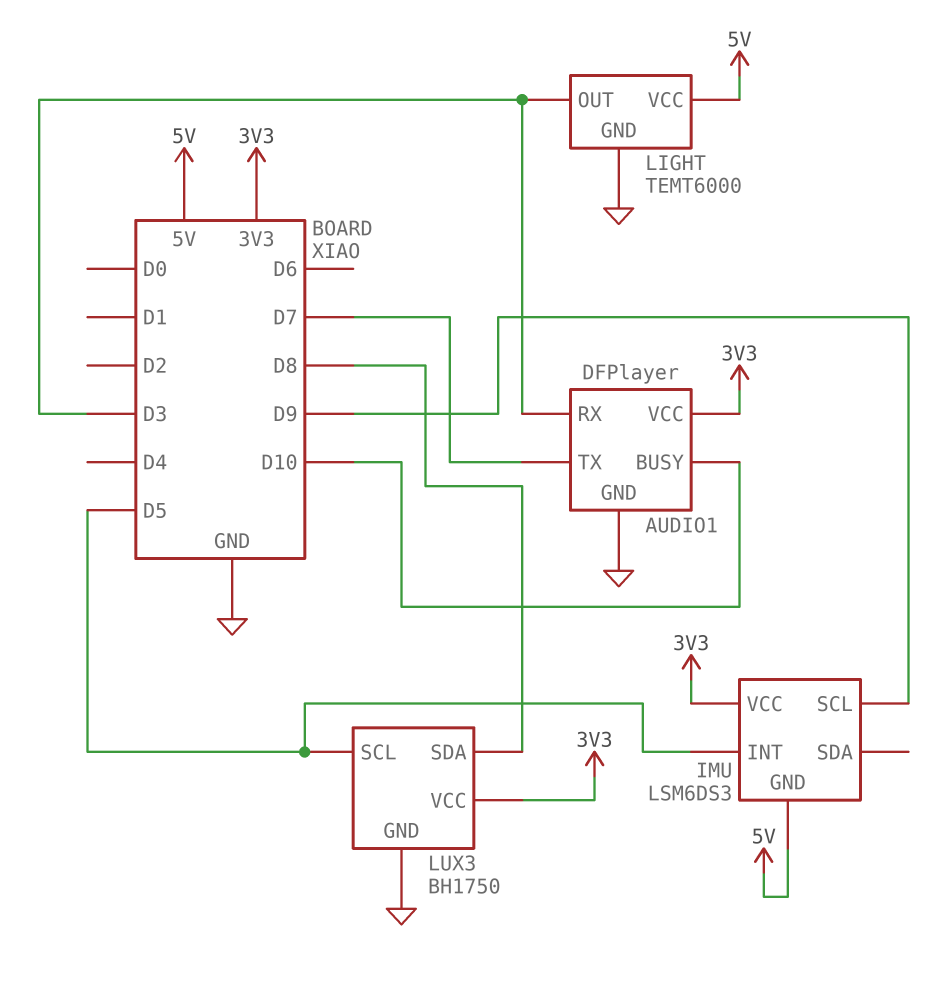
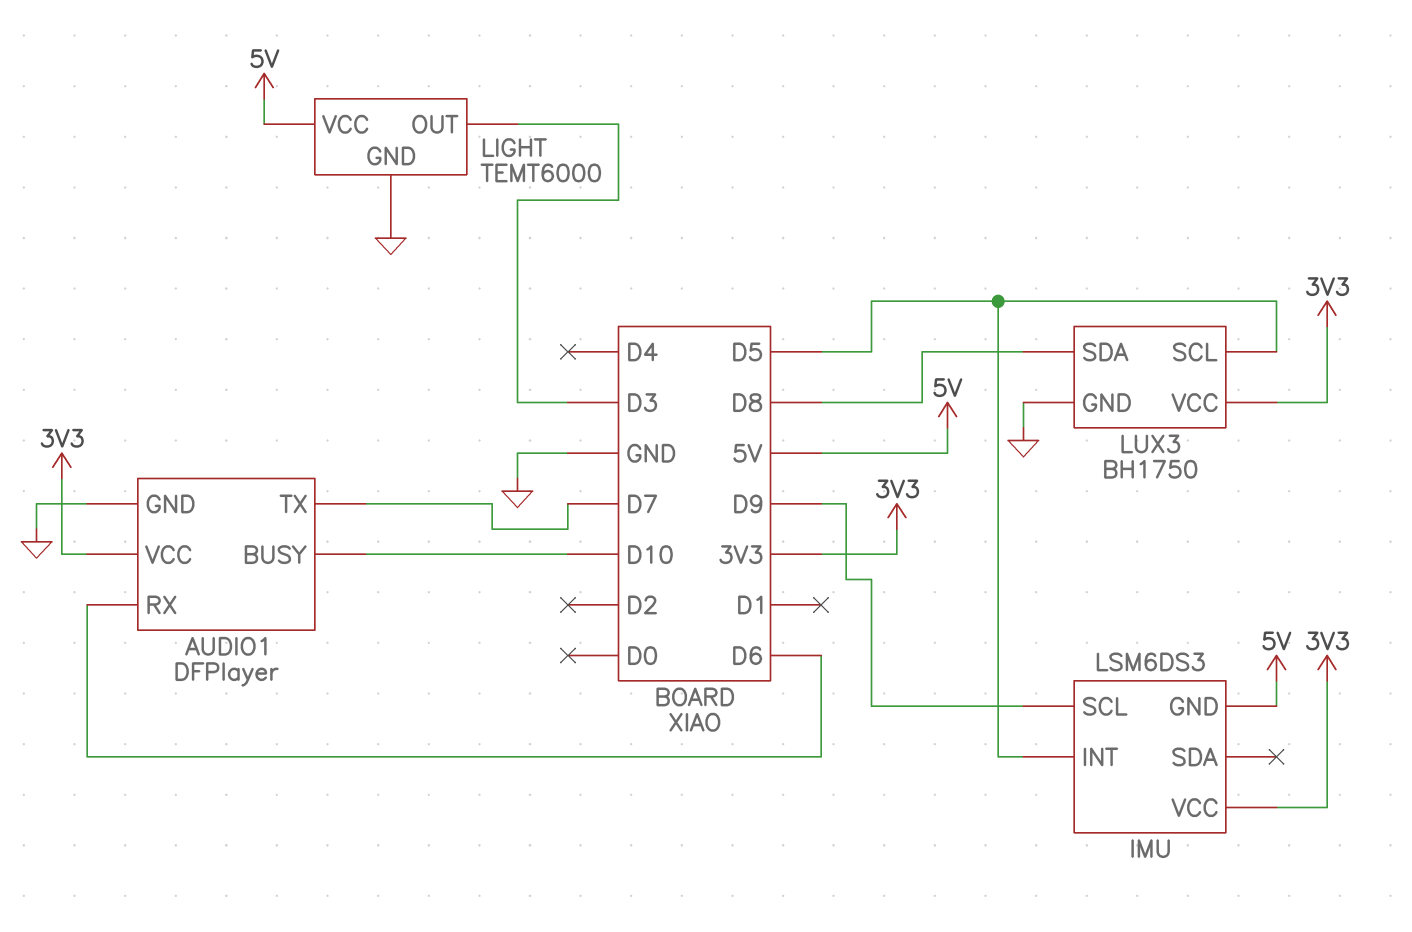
AUDIO1 pin RX: D3 -> D6

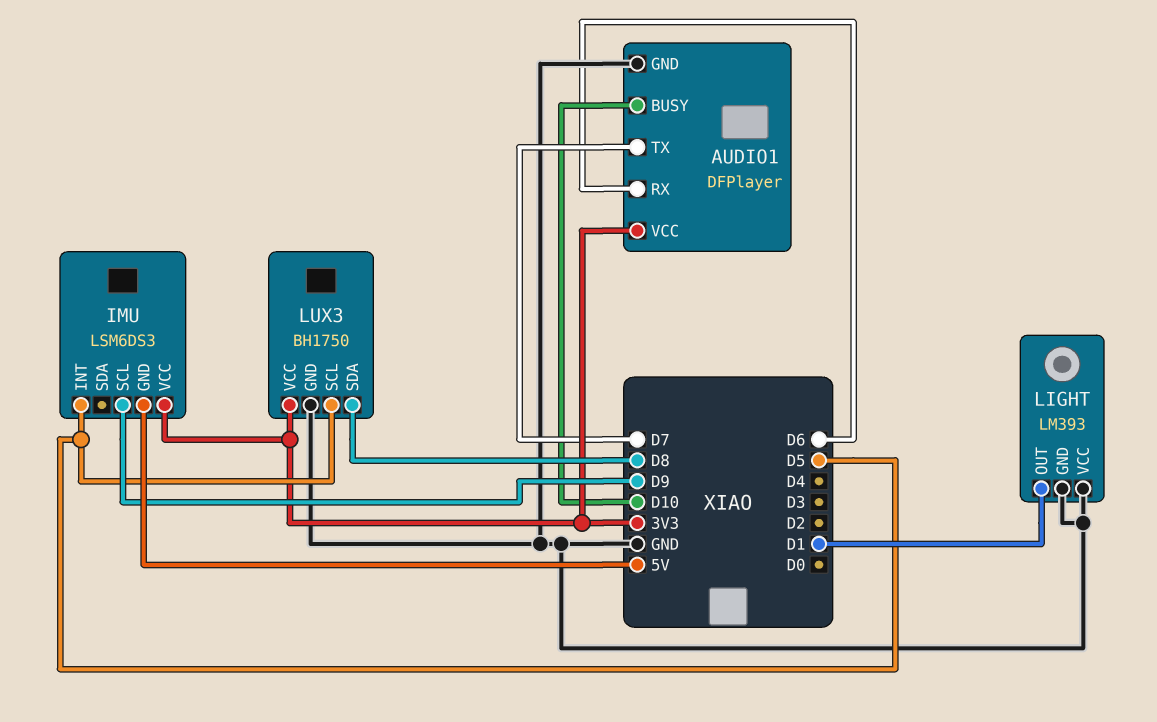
LIGHT: TEMT6000 -> LM393
LIGHT pin OUT: D3 -> D1
LIGHT pin VCC: 5V -> GND

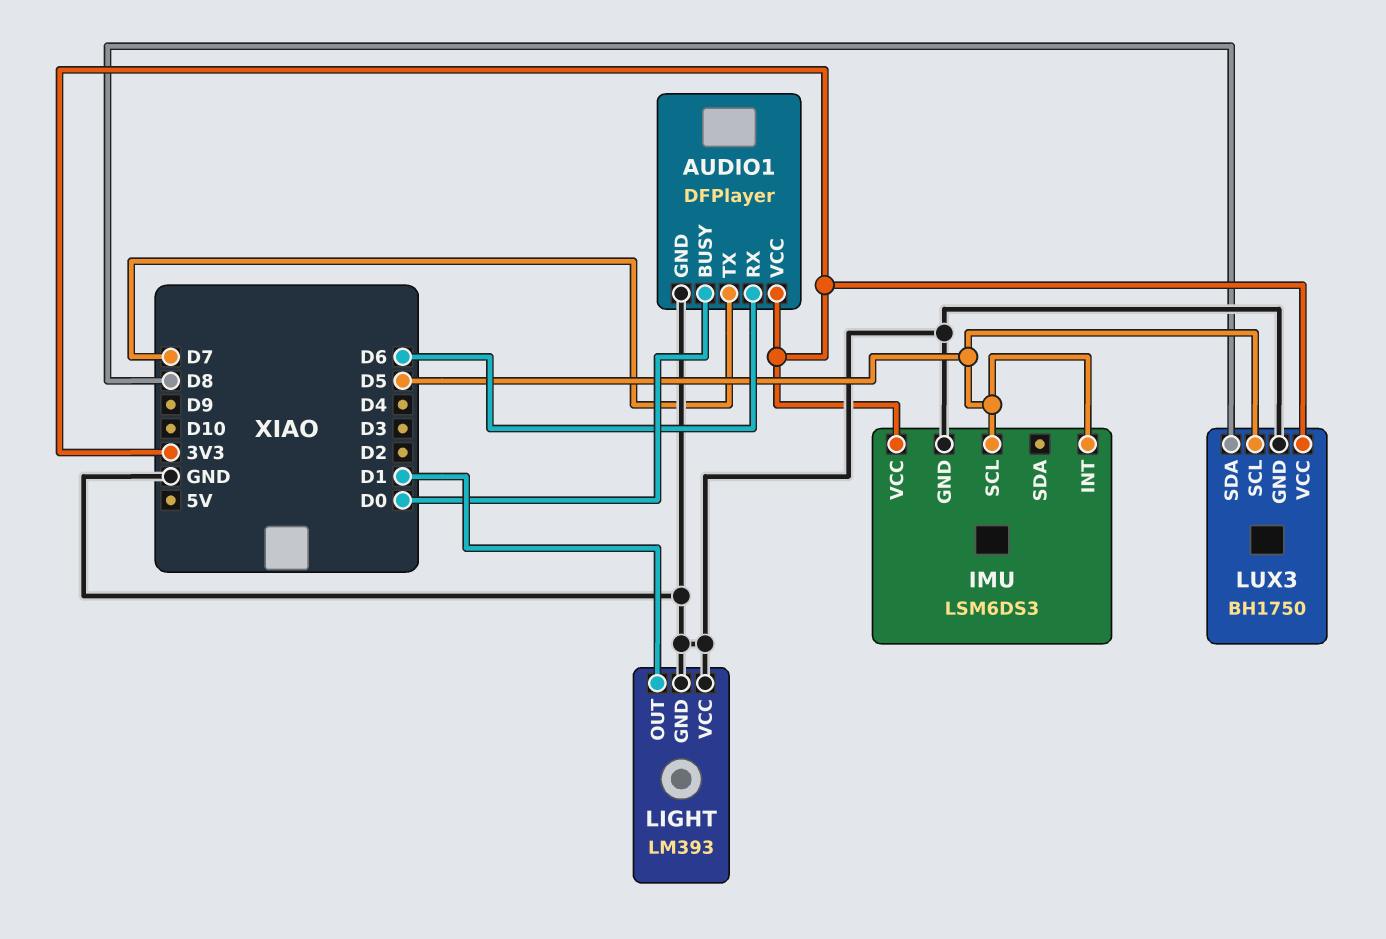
AUDIO1 pin BUSY: D10 -> D0
IMU pin GND: 5V -> GND
IMU pin SCL: D9 -> D5

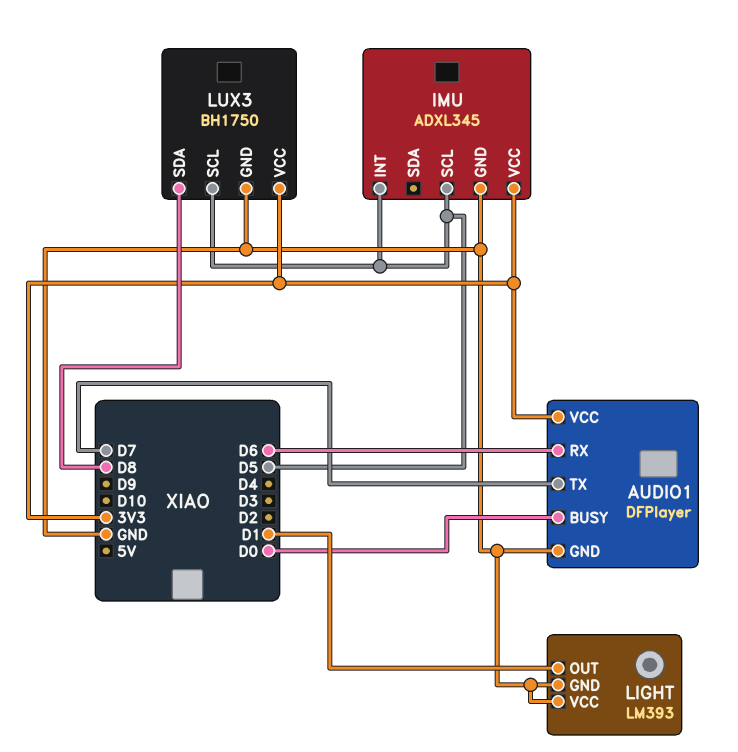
IMU: LSM6DS3 -> ADXL345

